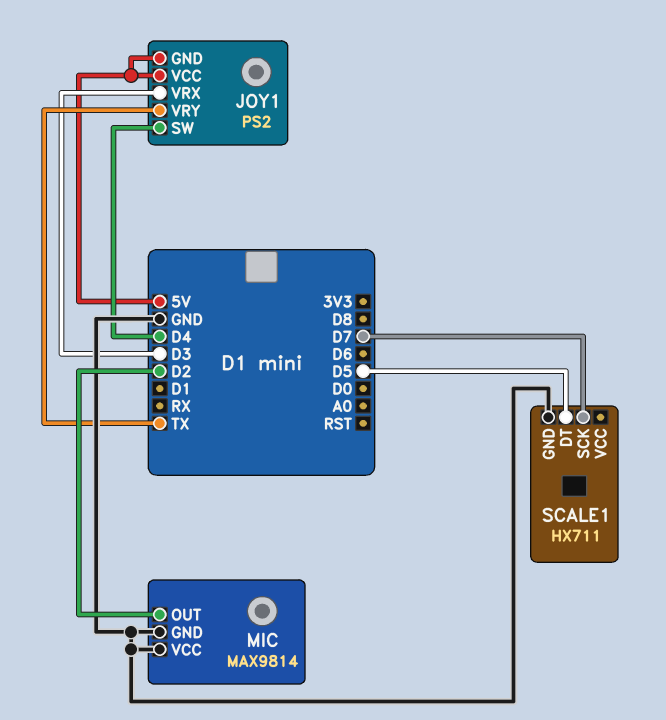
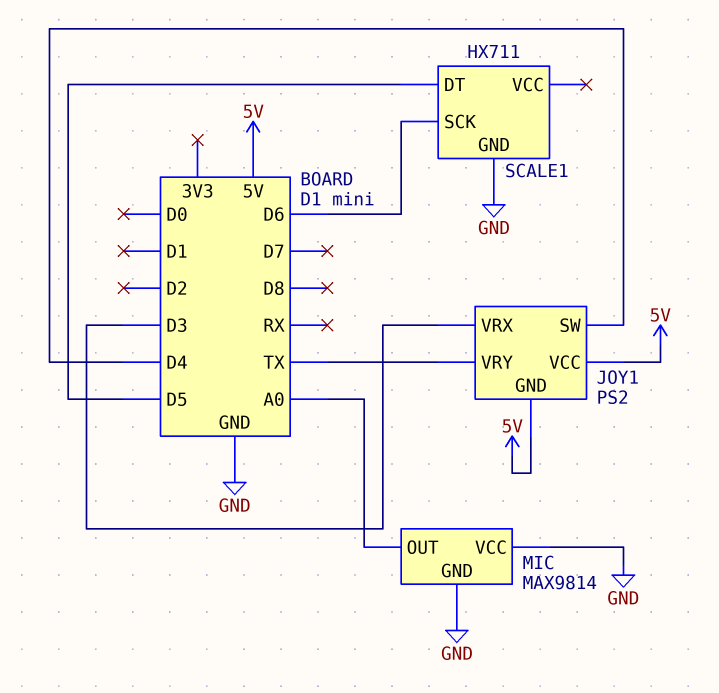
MIC pin OUT: D2 -> A0
SCALE1 pin SCK: D7 -> D6

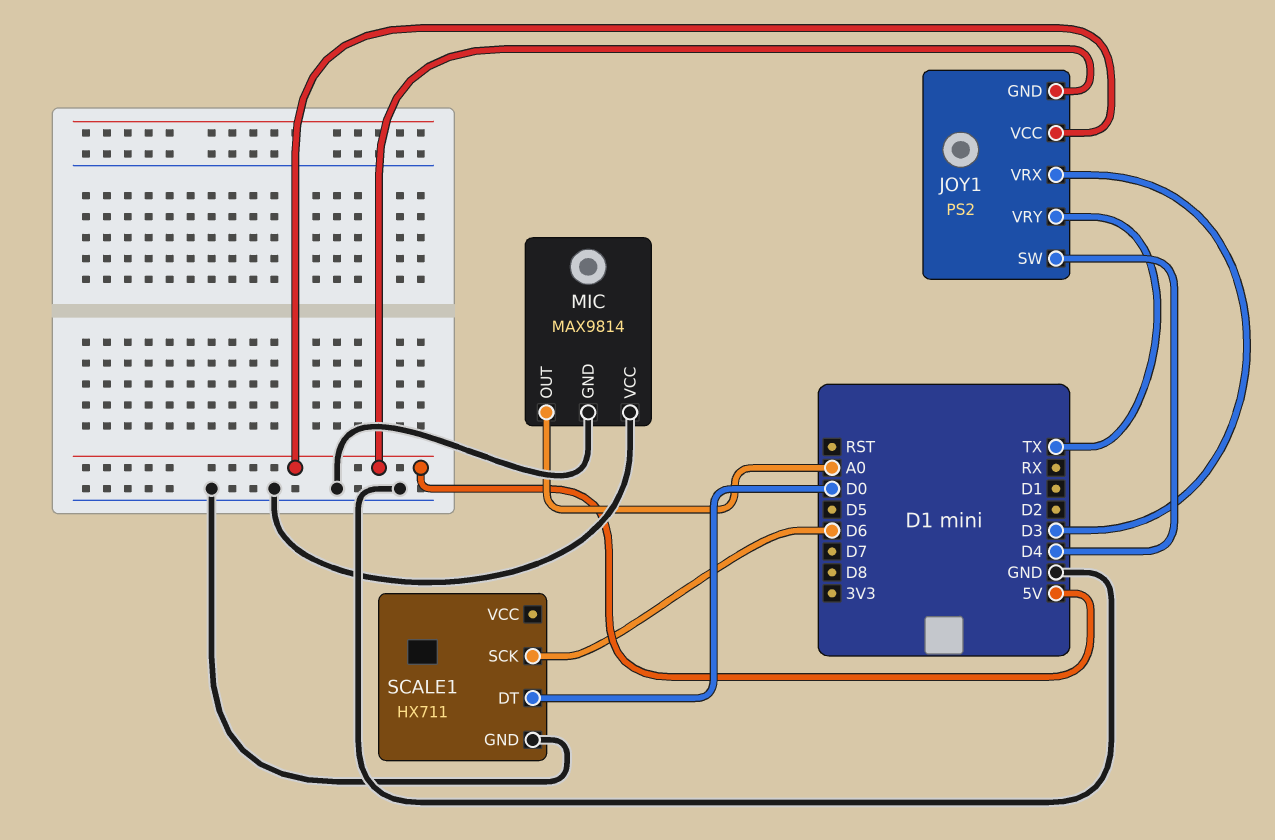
SCALE1 pin DT: D5 -> D0

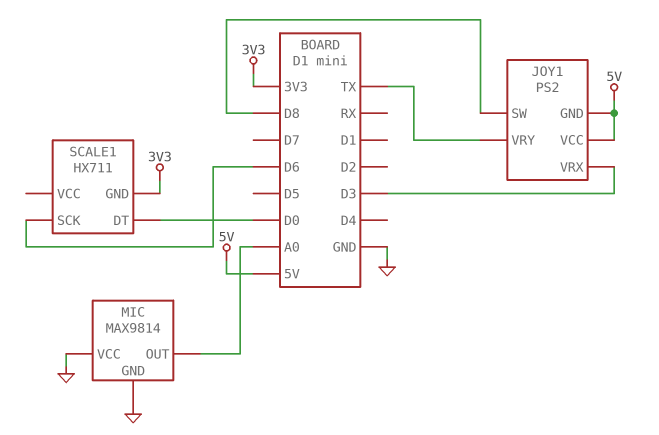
JOY1 pin SW: D4 -> D8
SCALE1 pin GND: GND -> 3V3

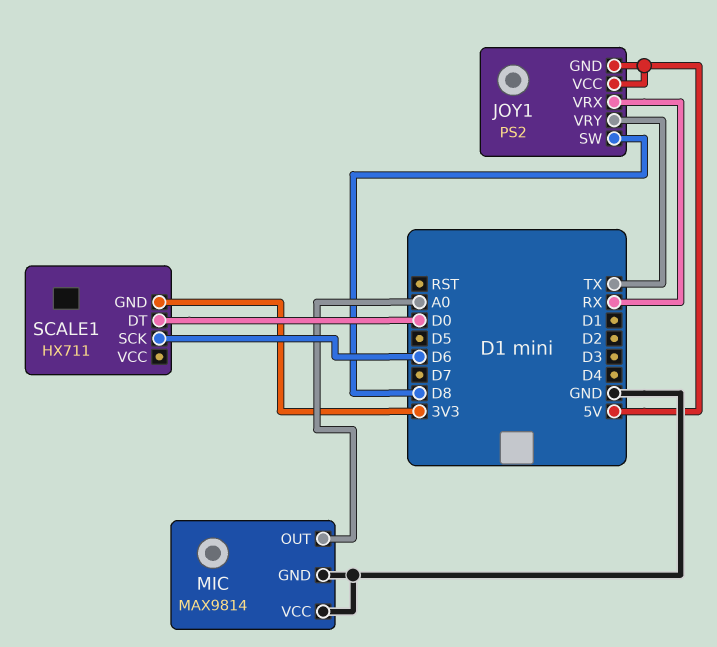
JOY1 pin VRX: D3 -> RX

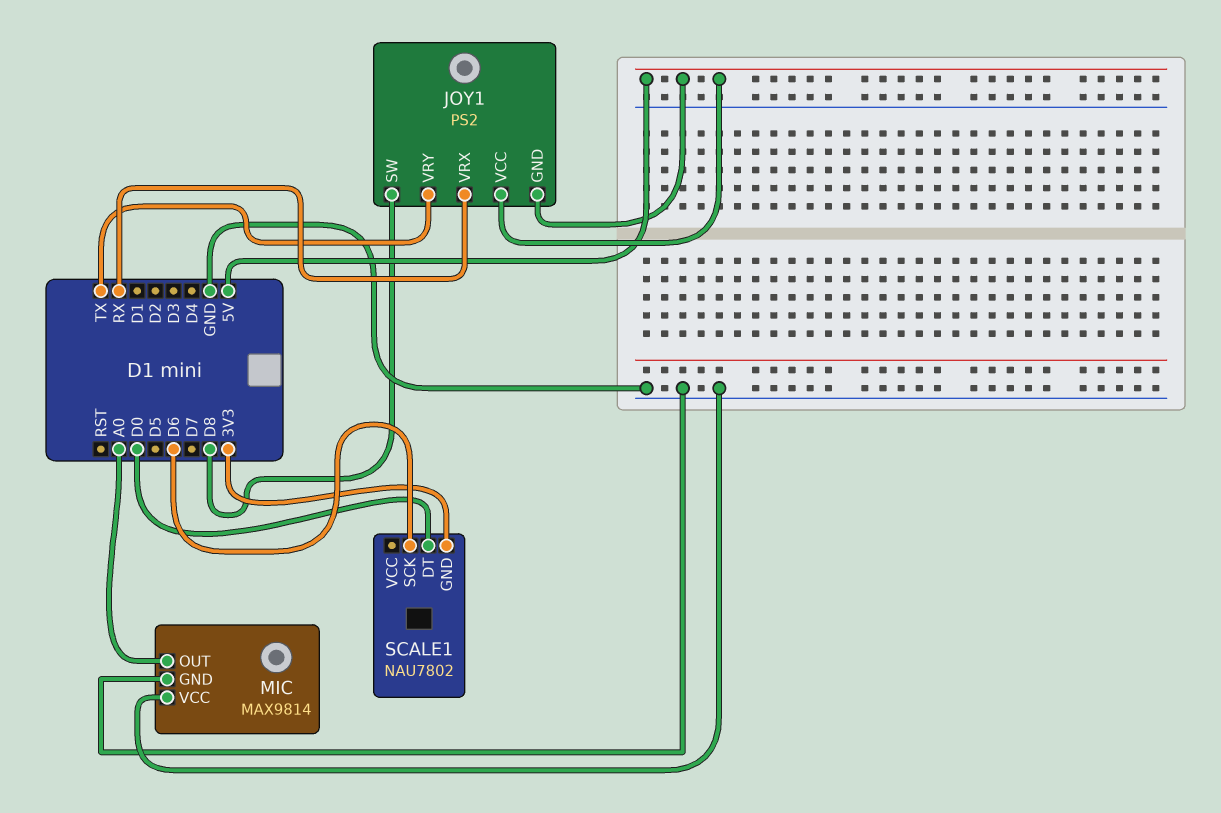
SCALE1: HX711 -> NAU7802

